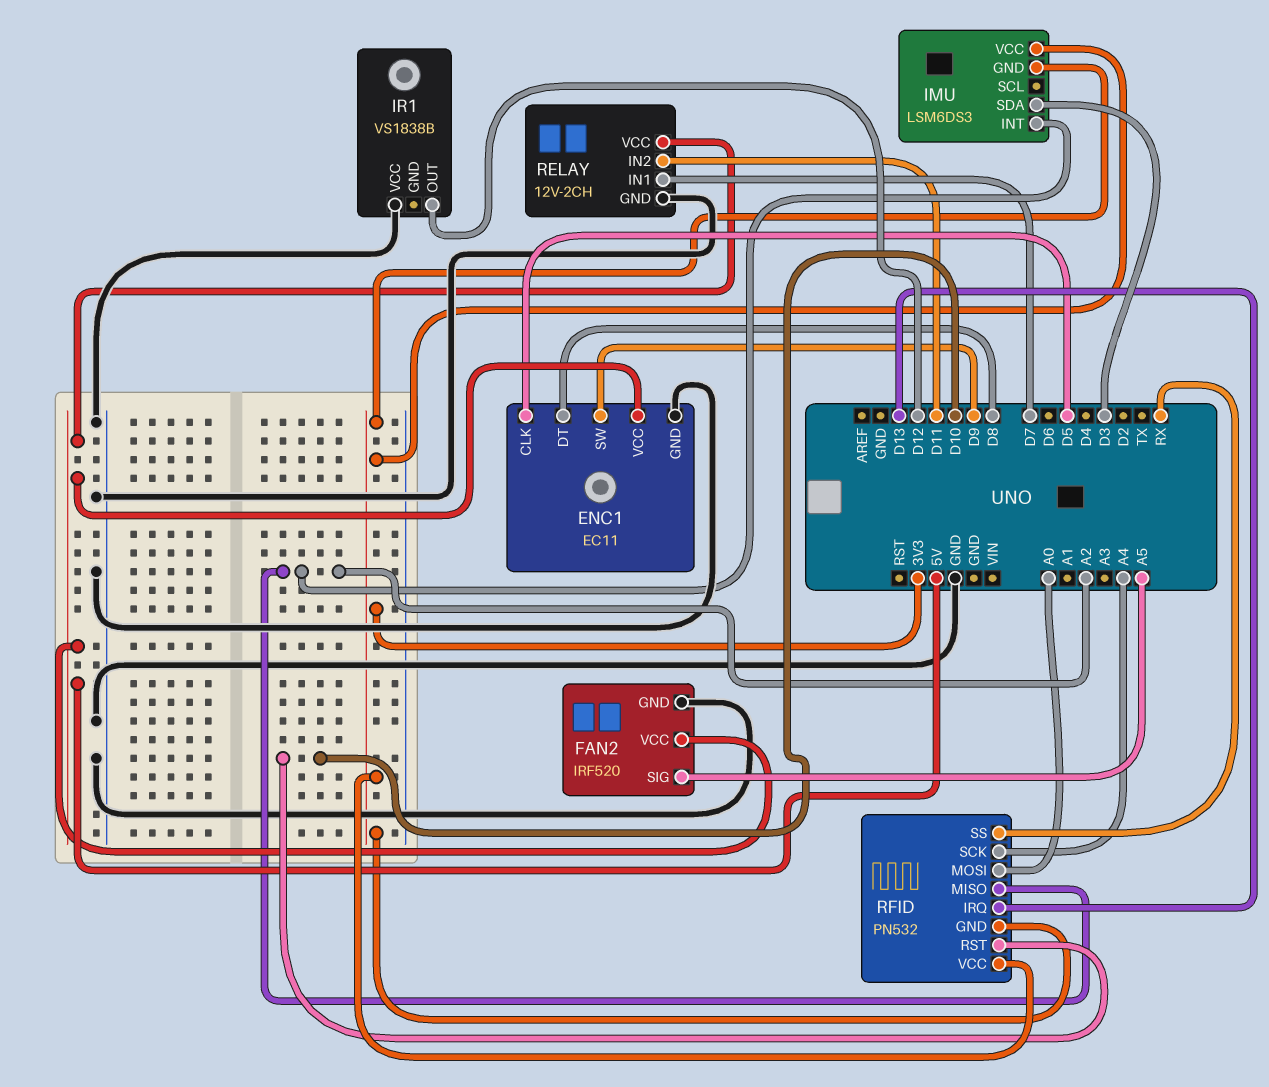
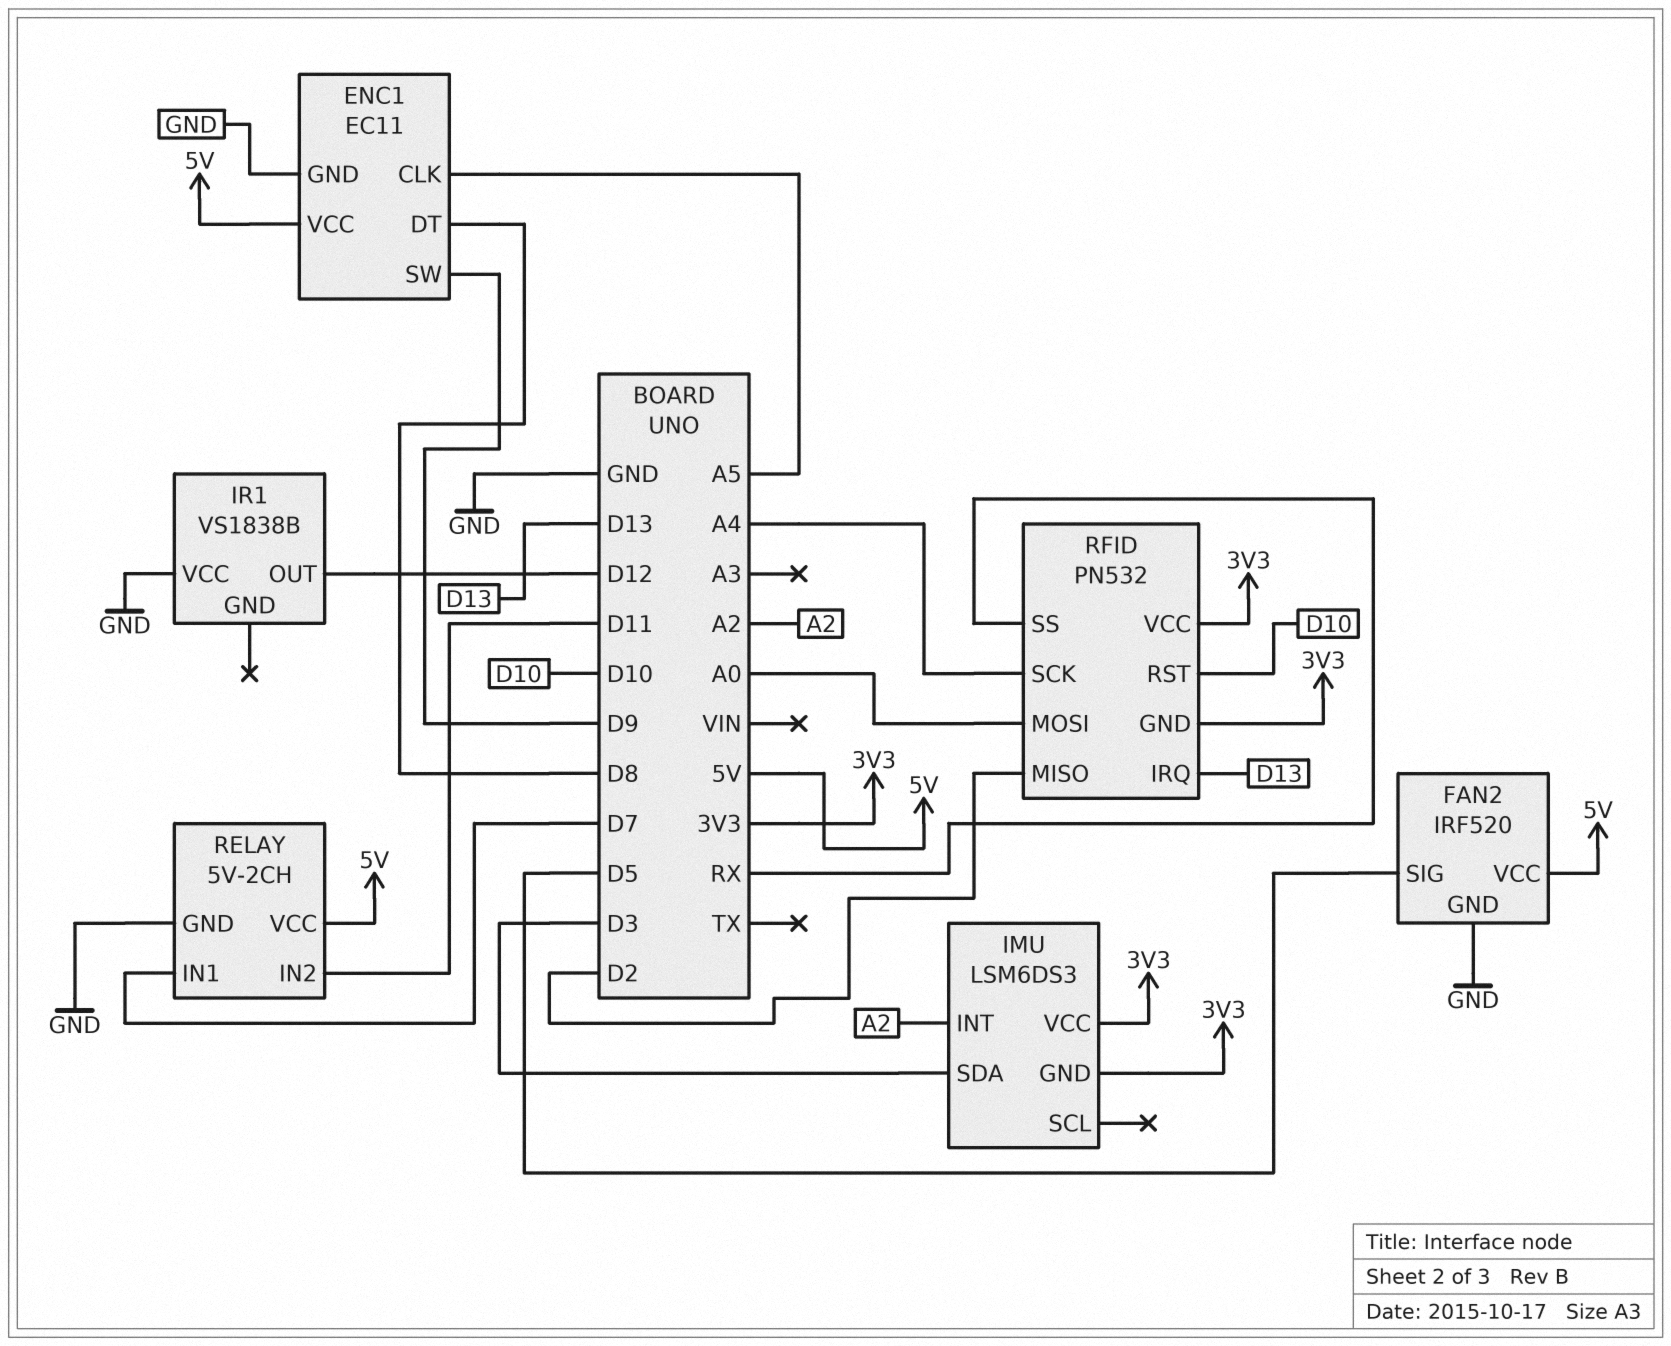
ENC1 pin CLK: D5 -> A5
FAN2 pin SIG: A5 -> D5
RELAY: 12V-2CH -> 5V-2CH
RFID pin MISO: A2 -> D2

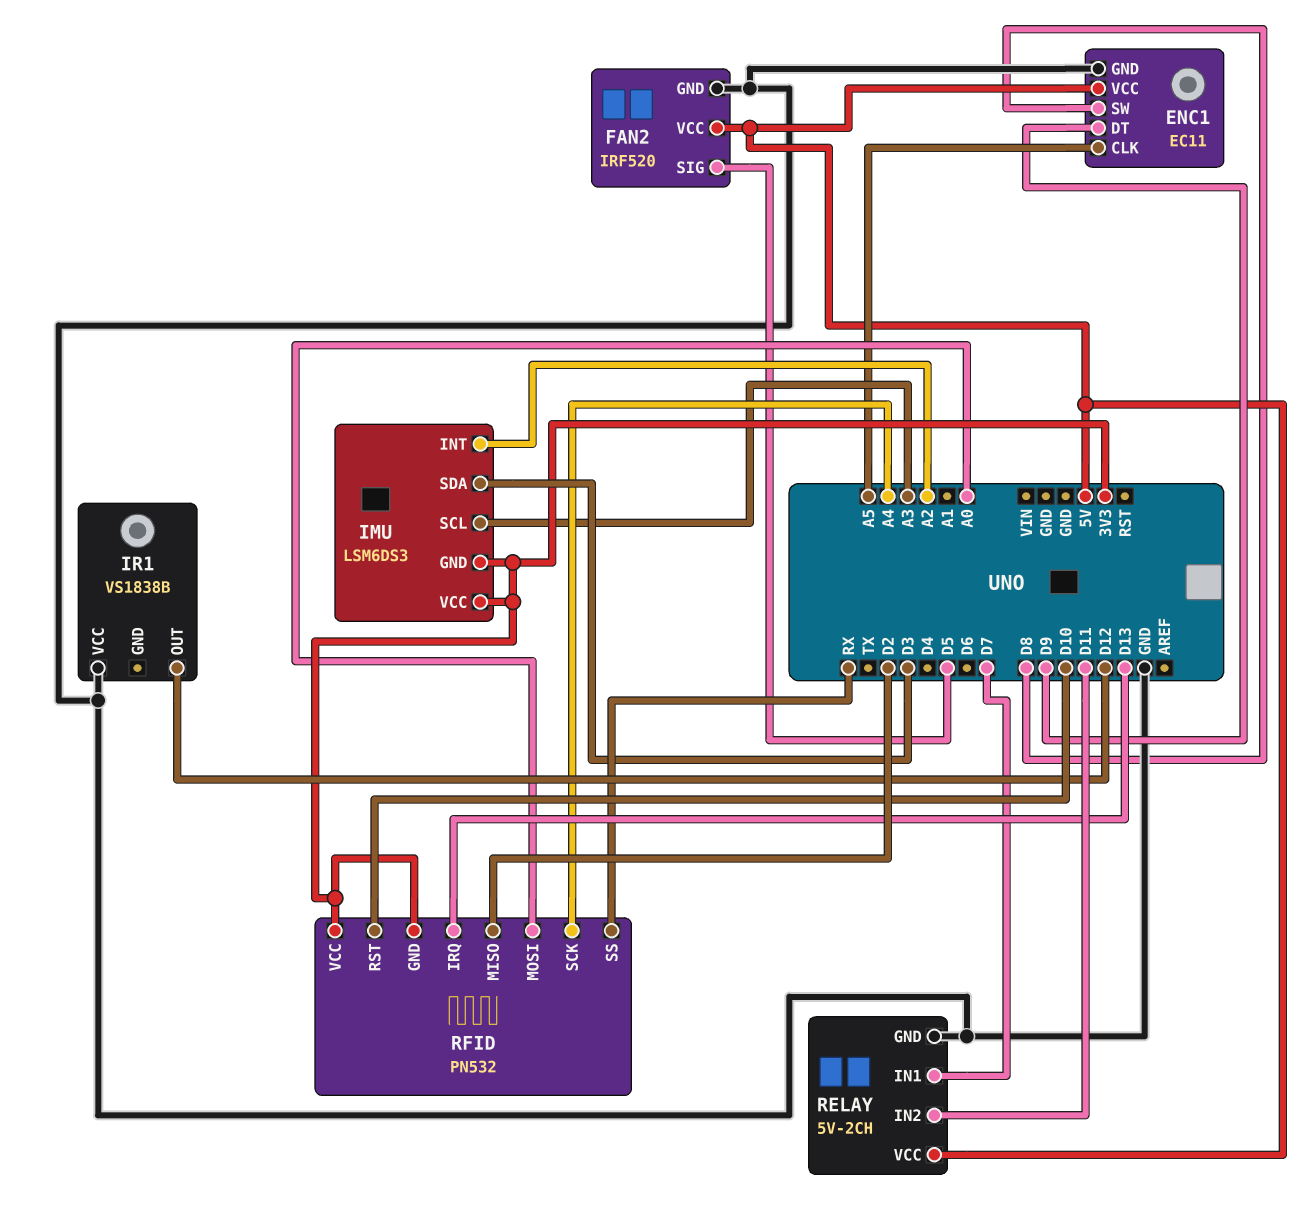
ENC1 pin DT: D8 -> D9
ENC1 pin SW: D9 -> D8
IMU pin SCL: none -> A3

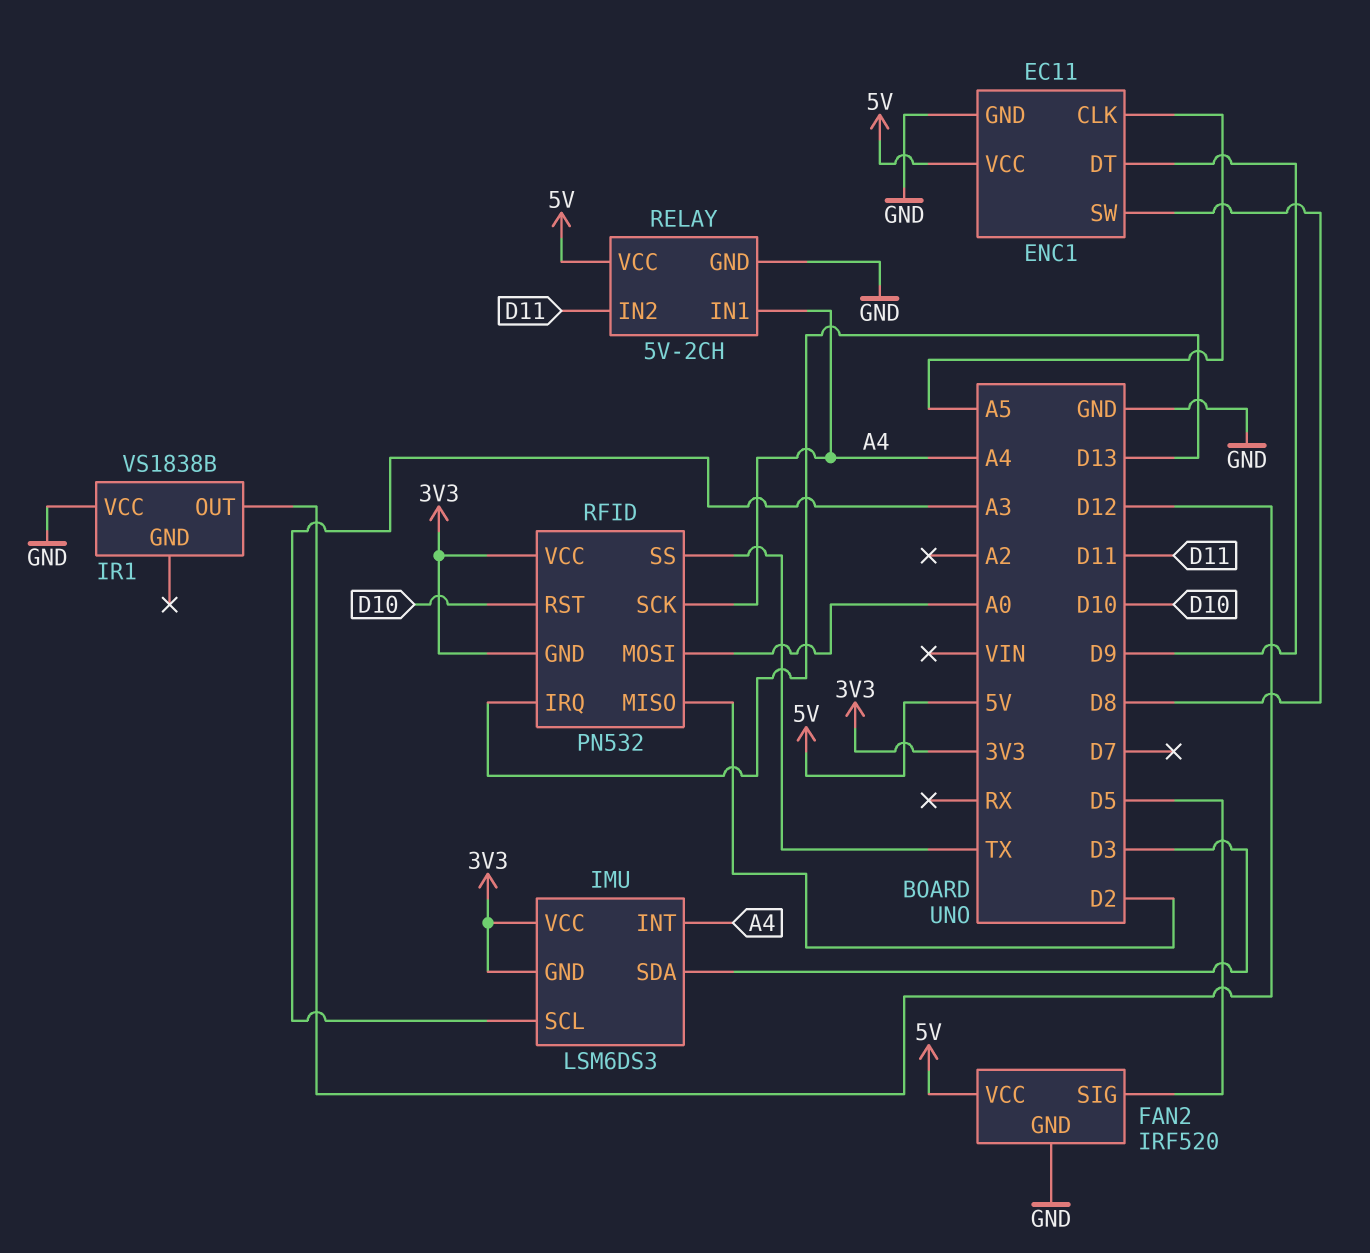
IMU pin INT: A2 -> A4
RELAY pin IN1: D7 -> A4
RFID pin SS: RX -> TX

